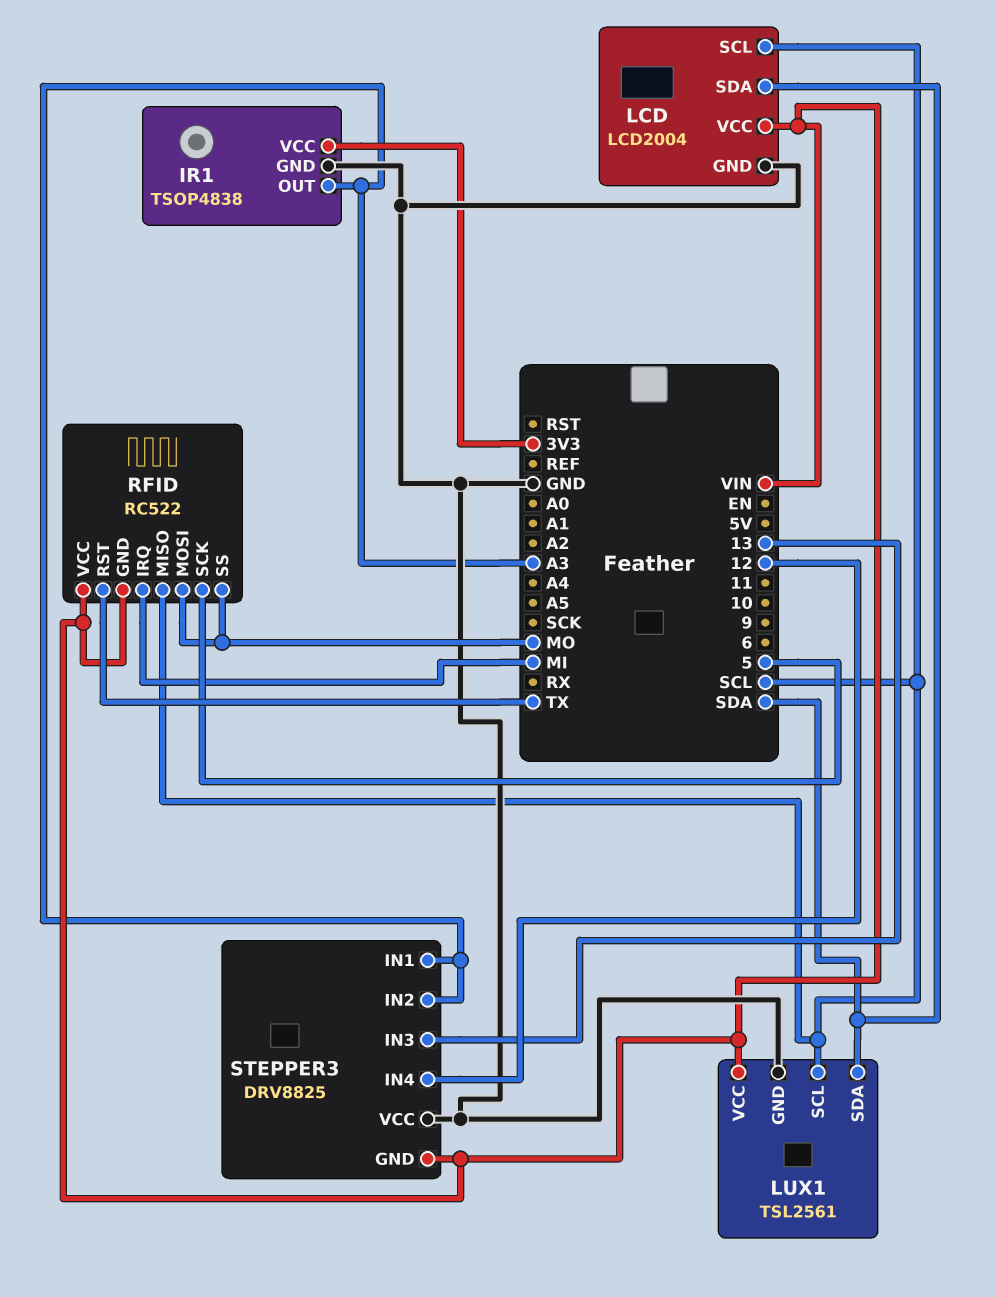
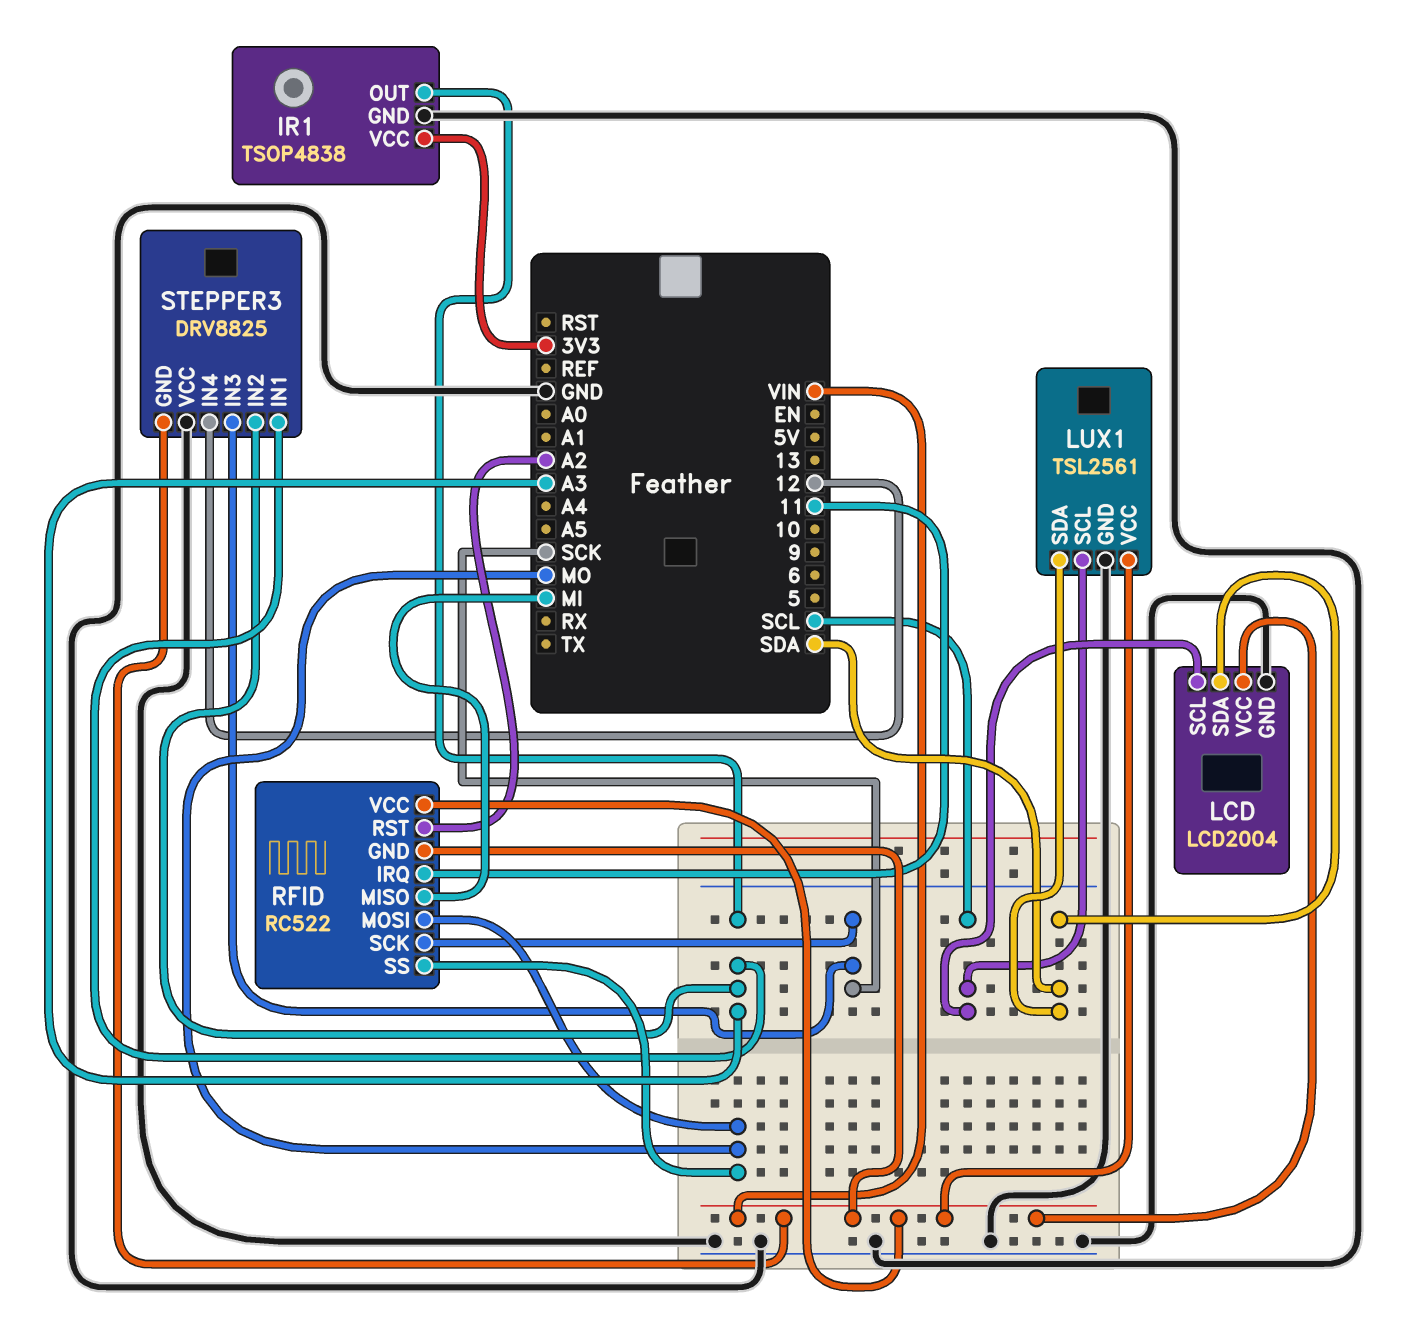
RFID pin IRQ: MI -> 11
RFID pin MISO: SCL -> MI
RFID pin RST: TX -> A2
RFID pin SCK: 5 -> SCK
STEPPER3 pin IN3: 13 -> SCK

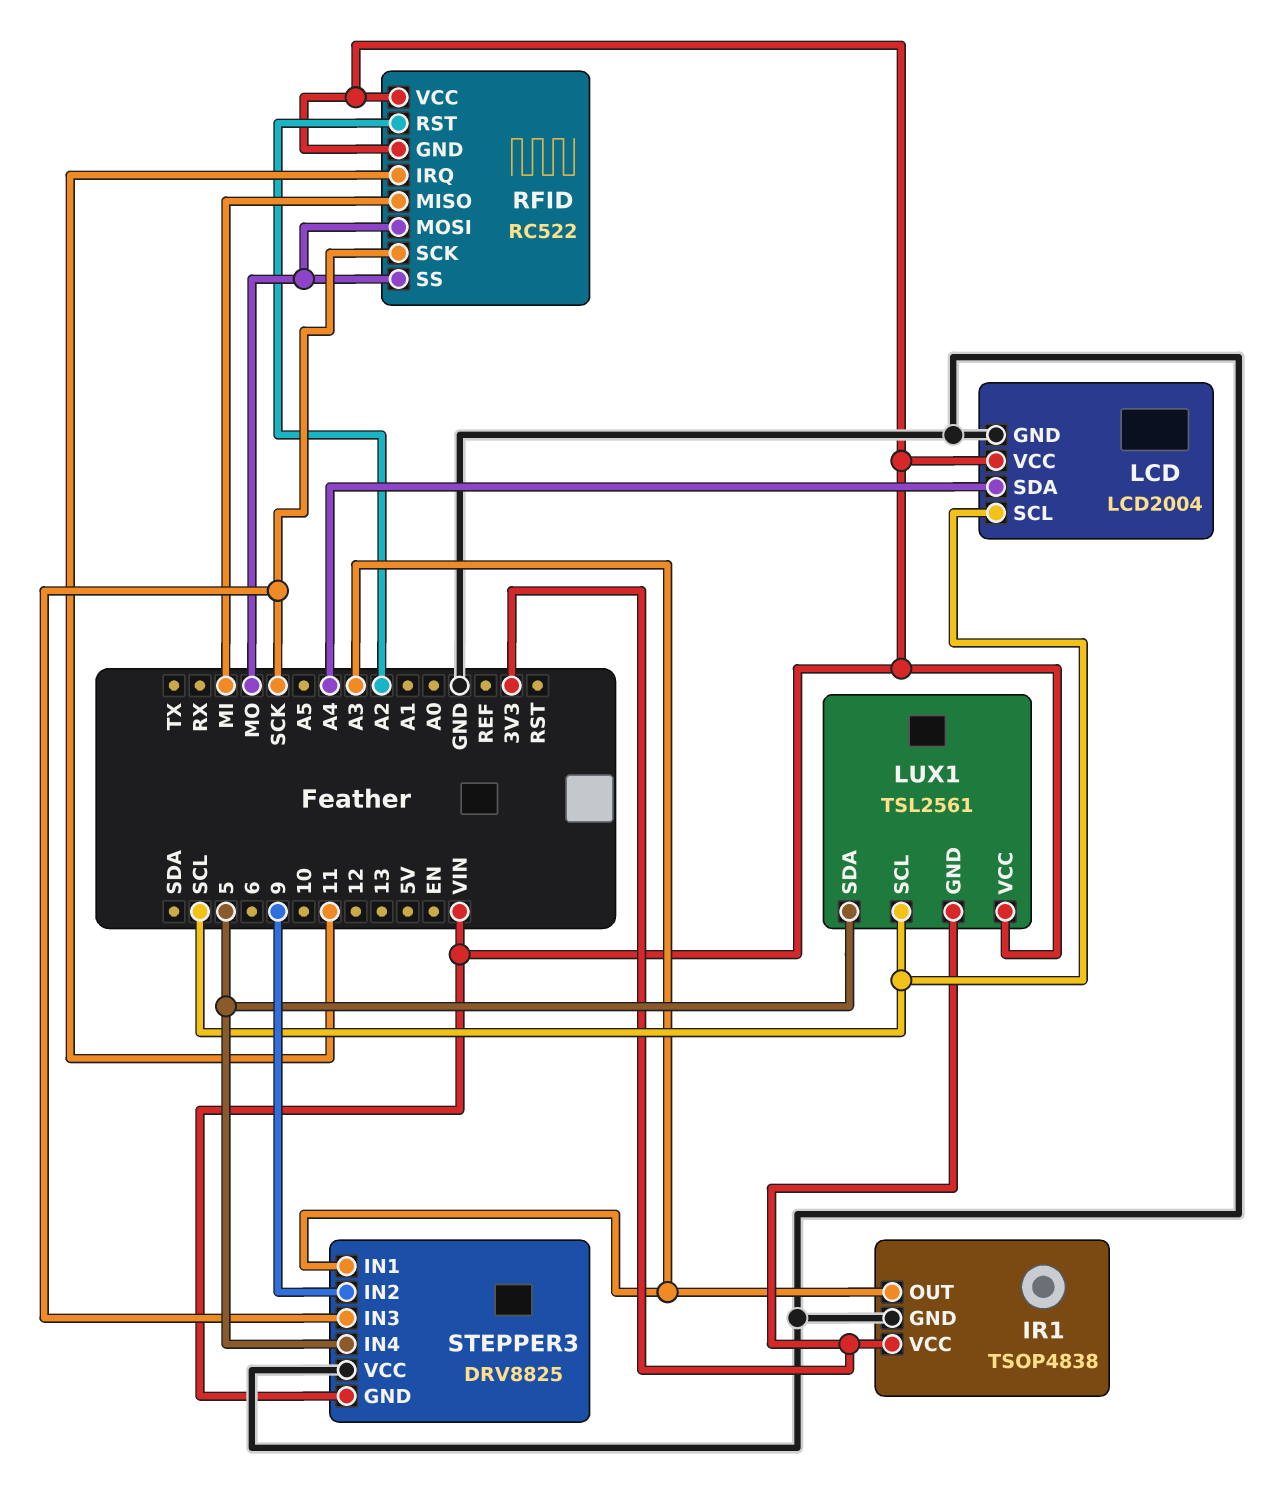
LCD pin SDA: SDA -> A4
LUX1 pin GND: GND -> 3V3
LUX1 pin SDA: SDA -> 5
STEPPER3 pin IN2: A3 -> 9
STEPPER3 pin IN4: 12 -> 5

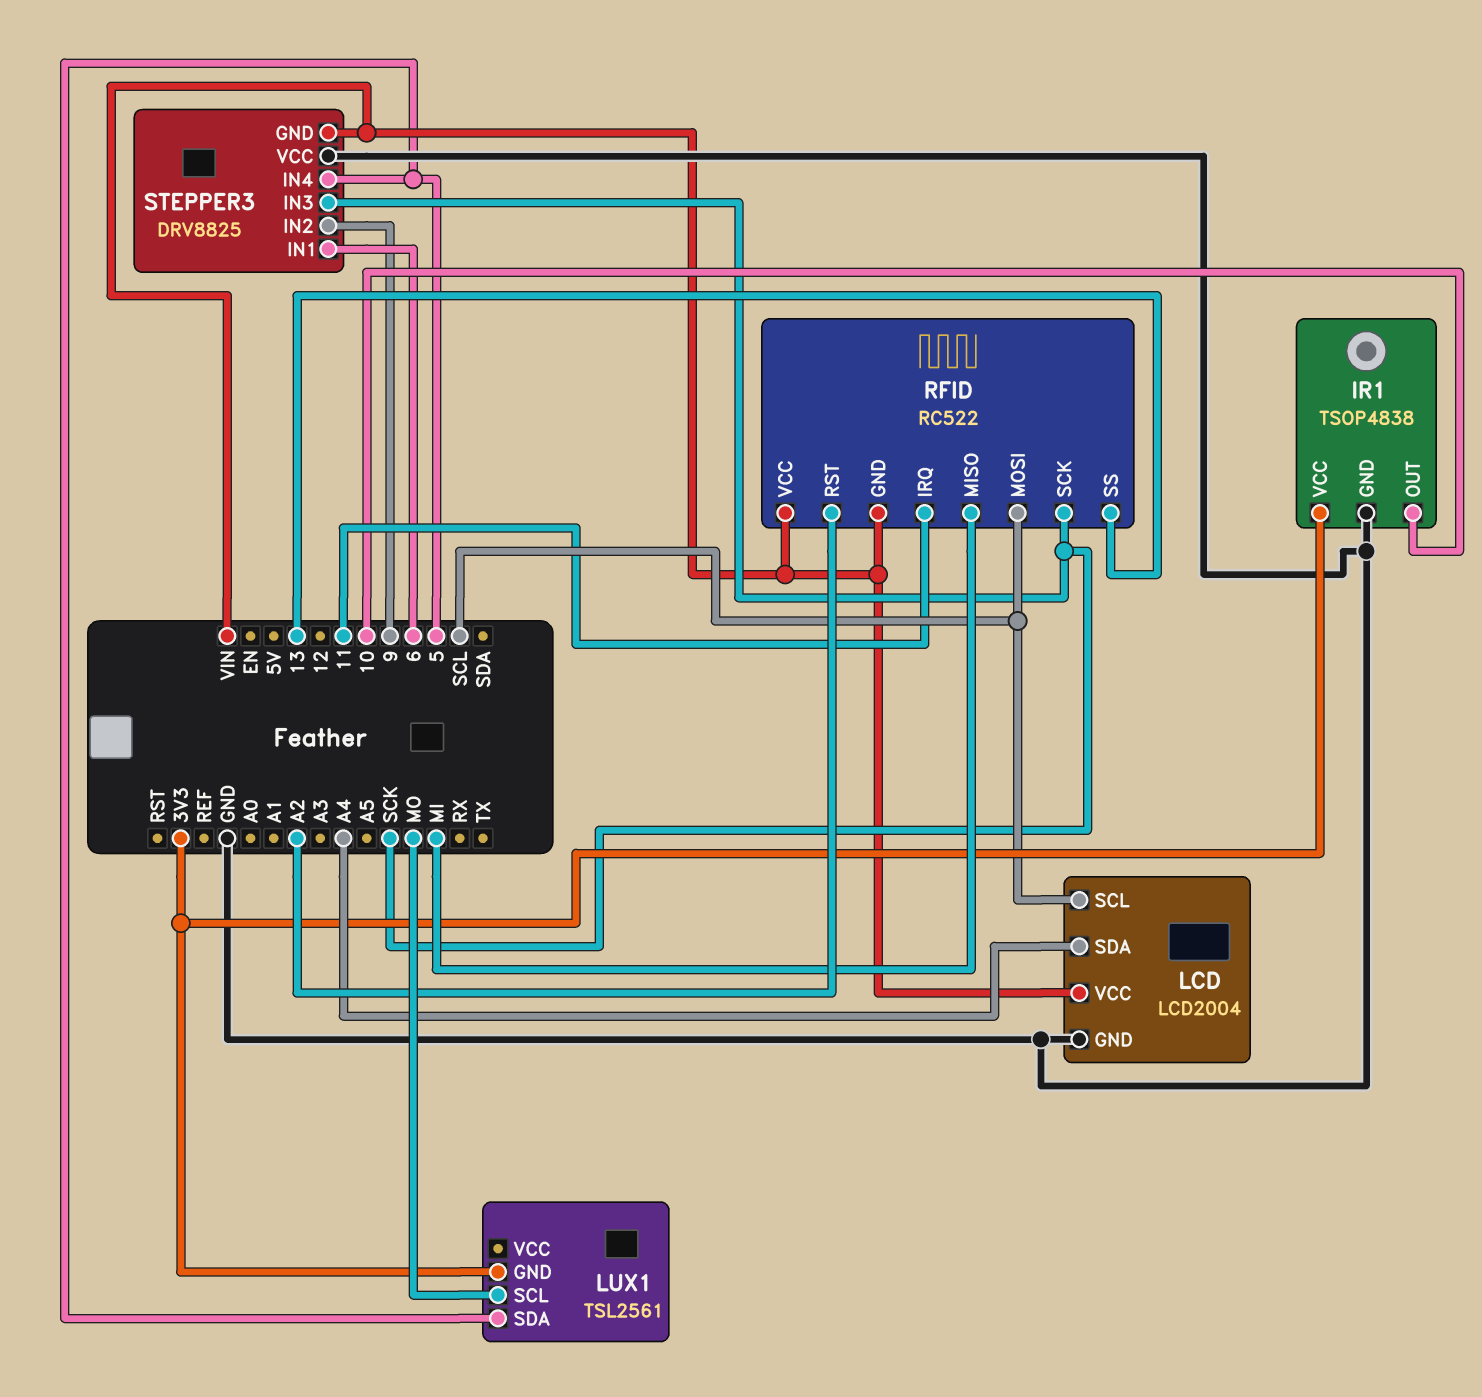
IR1 pin OUT: A3 -> 10
LUX1 pin SCL: SCL -> MO
LUX1 pin VCC: VIN -> none
RFID pin MOSI: MO -> SCL
RFID pin SS: MO -> 13
STEPPER3 pin IN1: A3 -> 6

